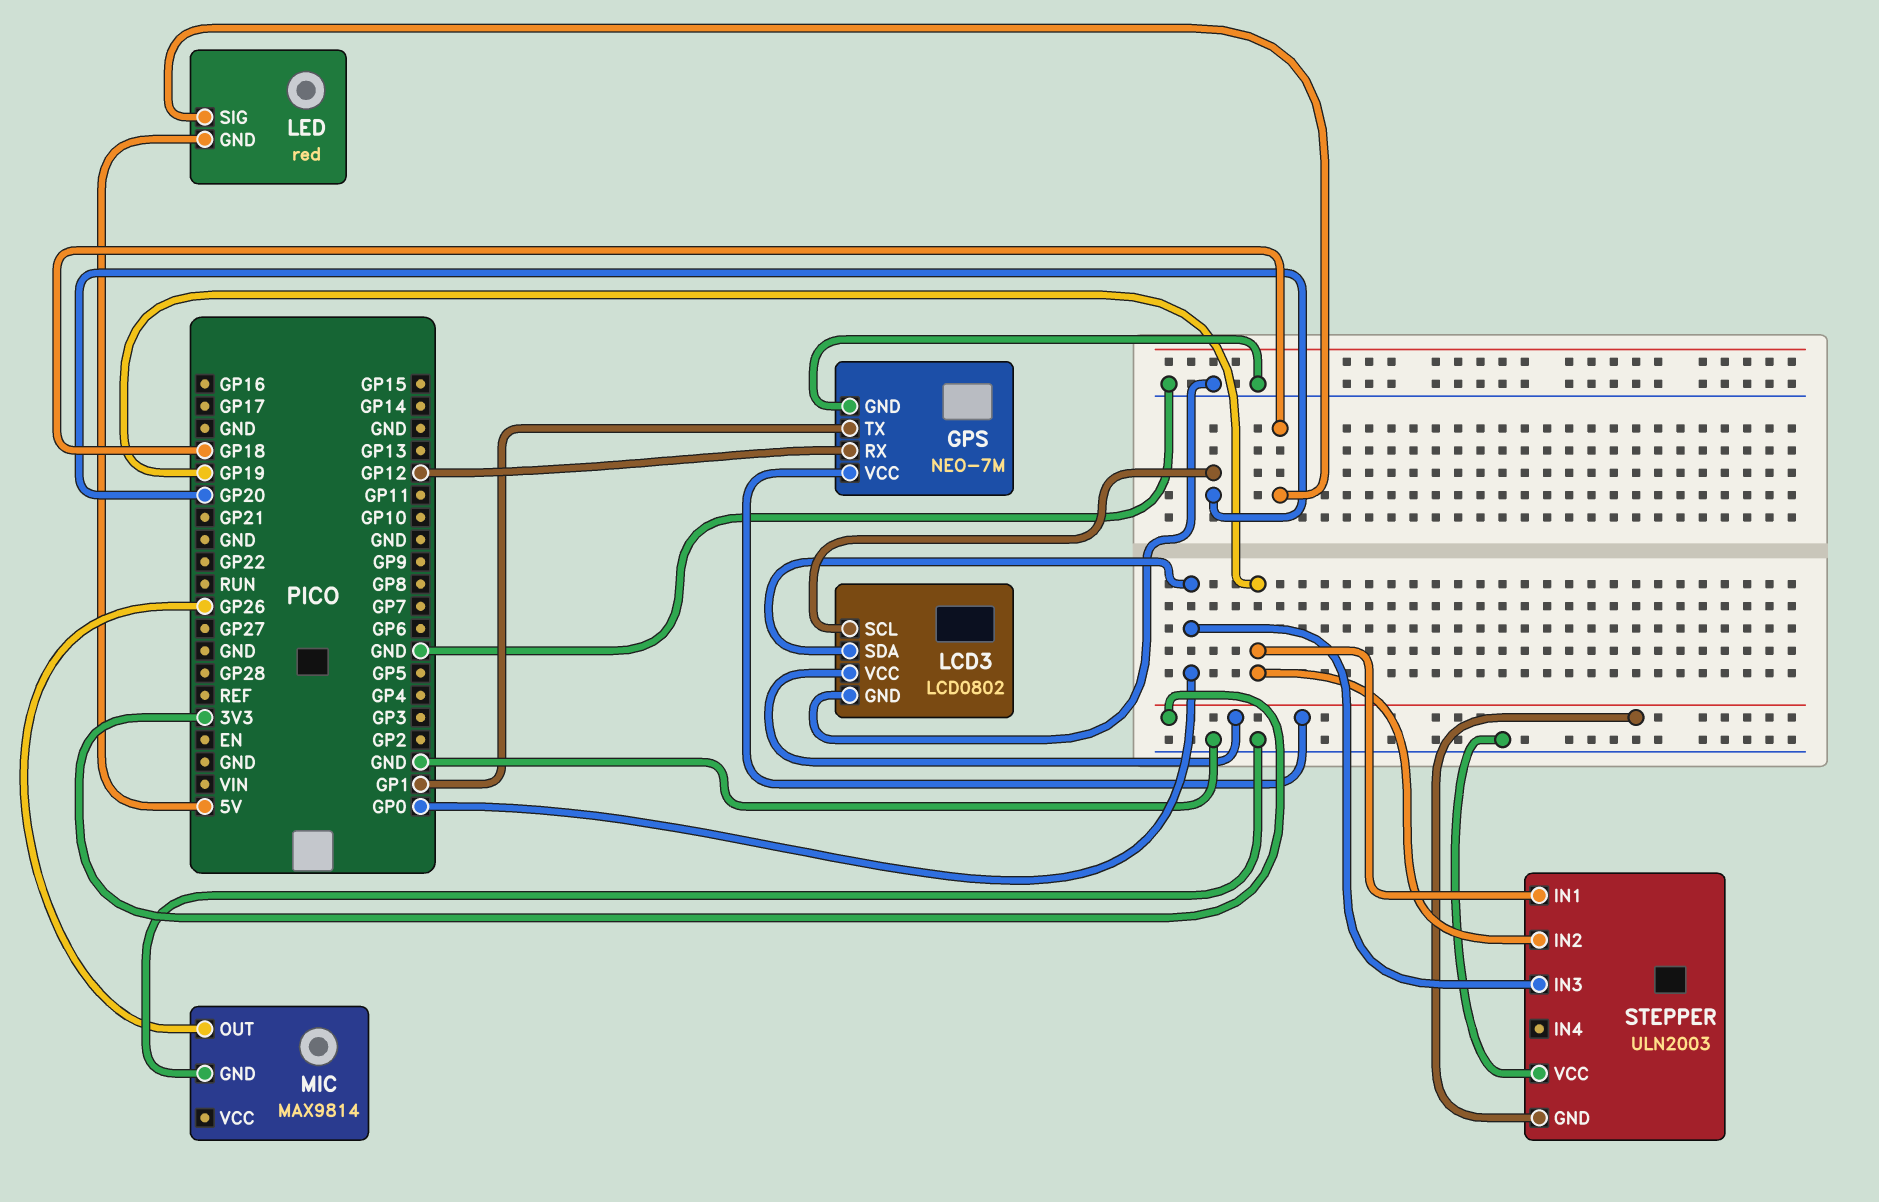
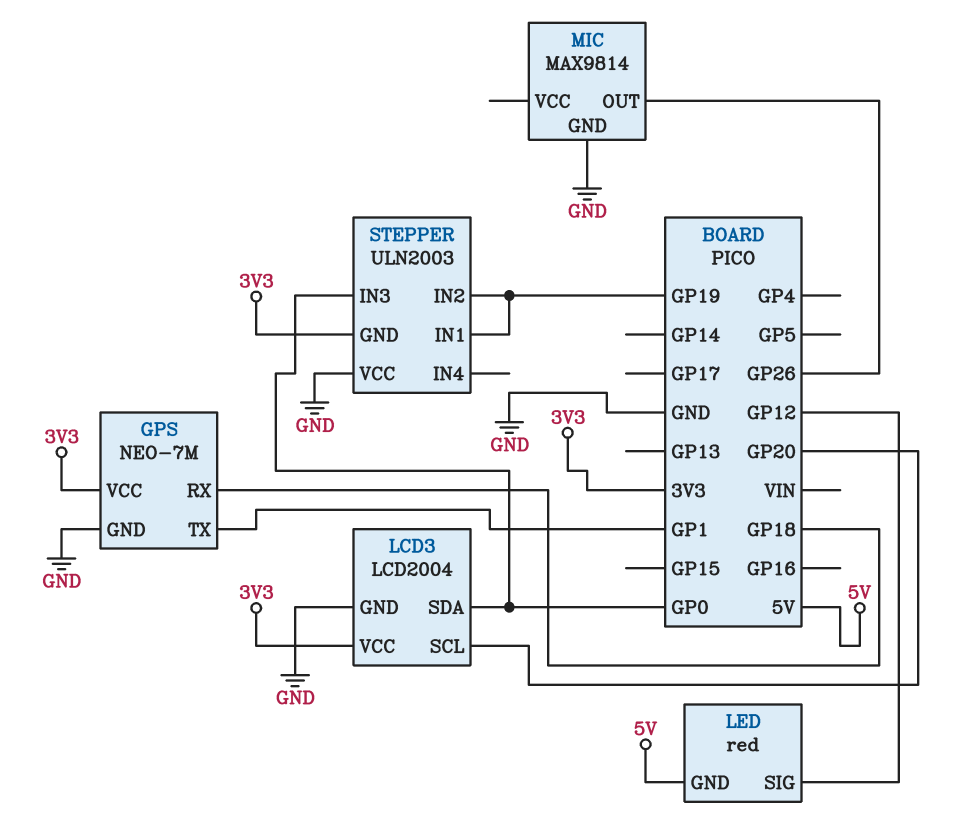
GPS pin RX: GP12 -> GP18
LCD3: LCD0802 -> LCD2004
LED pin SIG: GP18 -> GP12

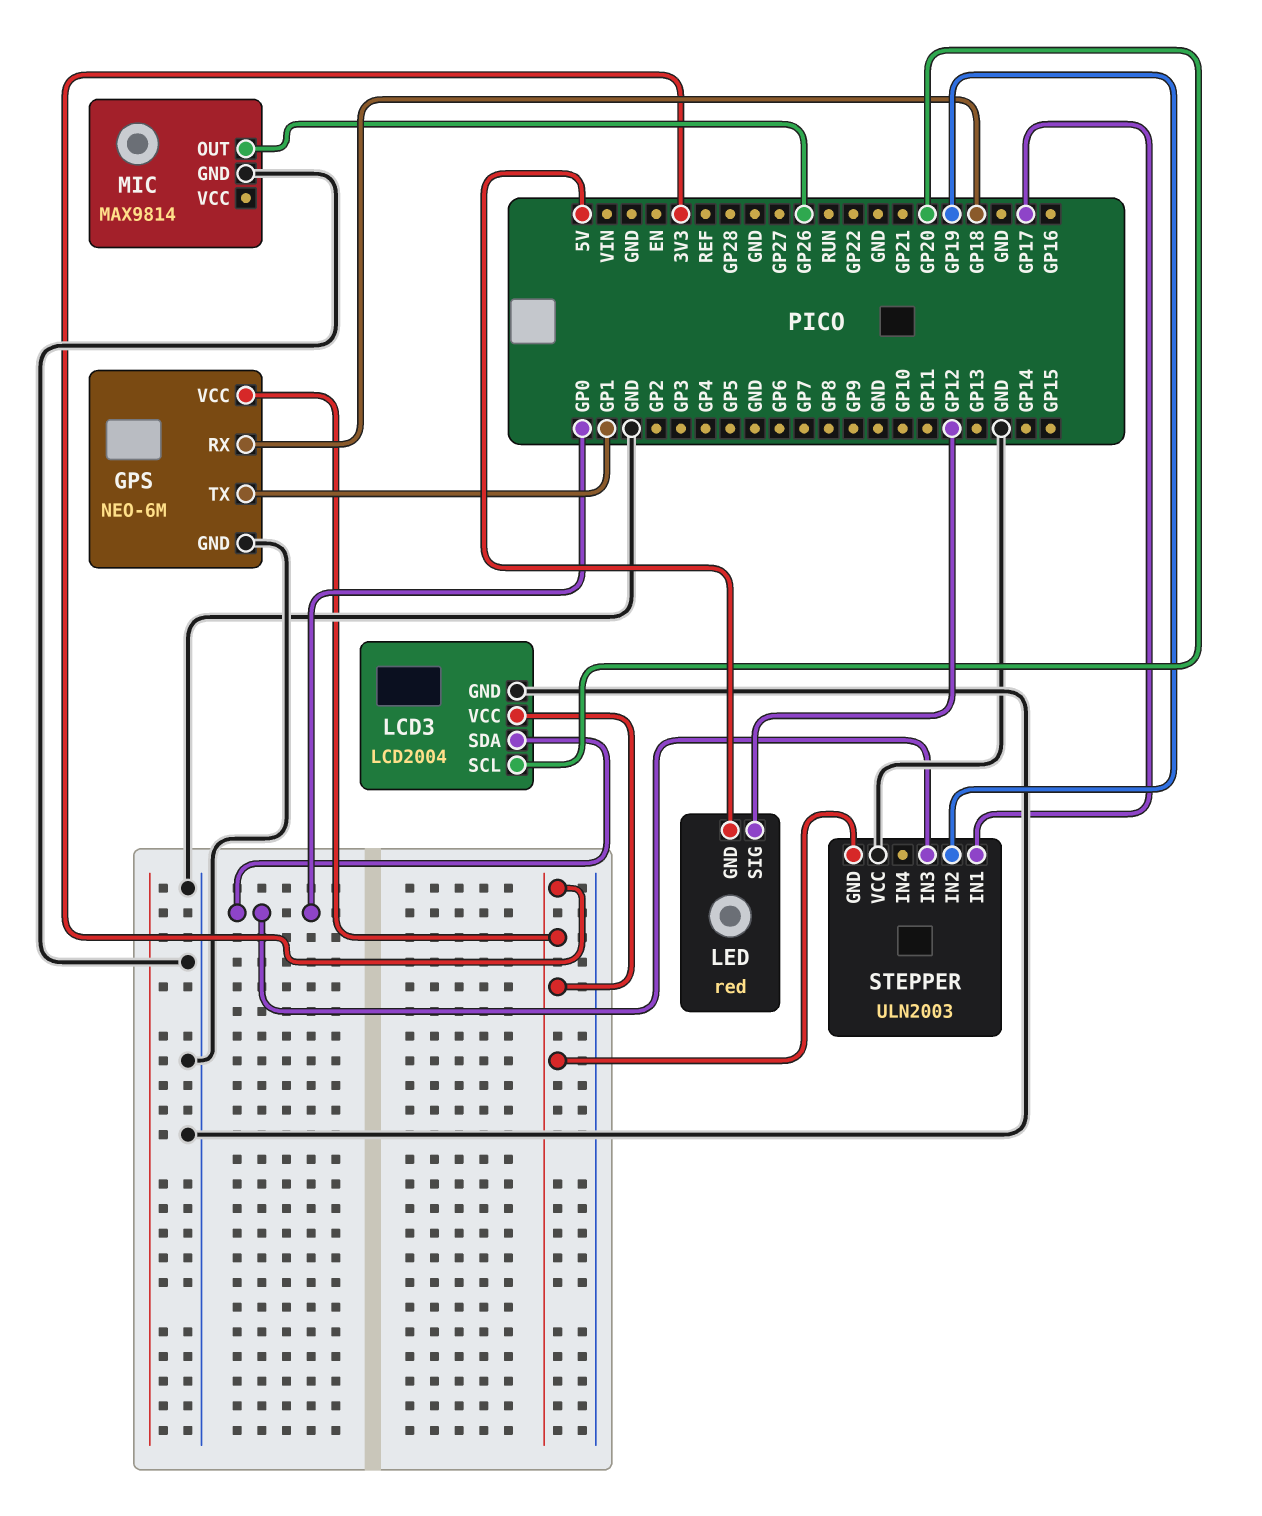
GPS: NEO-7M -> NEO-6M
STEPPER pin IN1: GP19 -> GP17

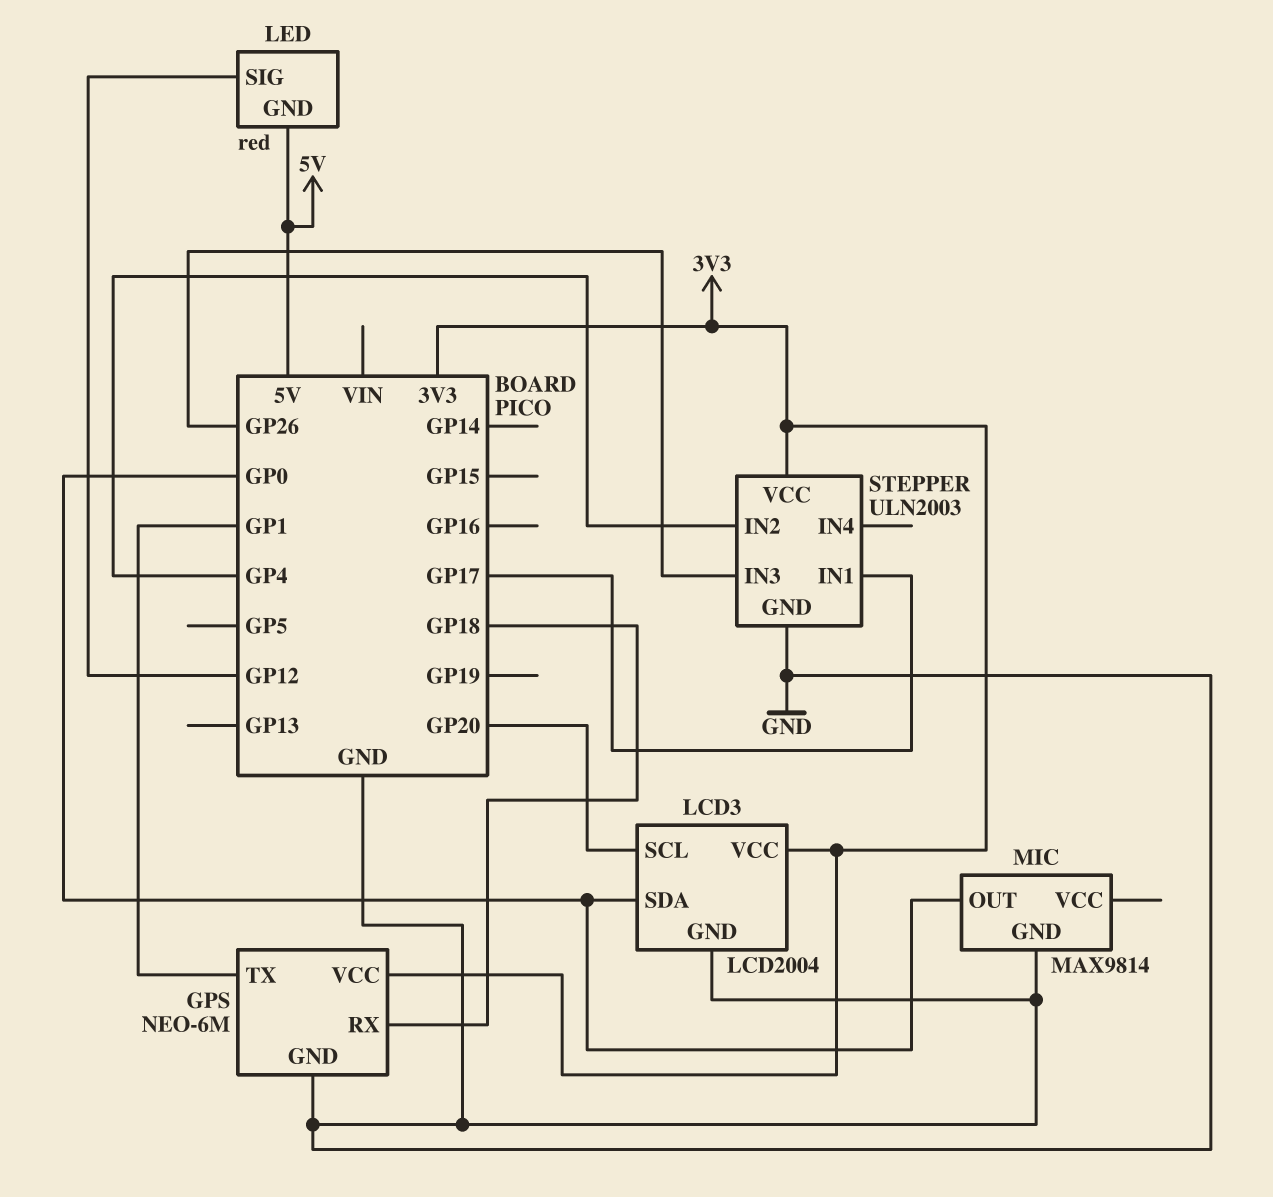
MIC pin OUT: GP26 -> GP0
STEPPER pin GND: 3V3 -> GND
STEPPER pin IN2: GP19 -> GP4
STEPPER pin IN3: GP0 -> GP26
STEPPER pin VCC: GND -> 3V3

